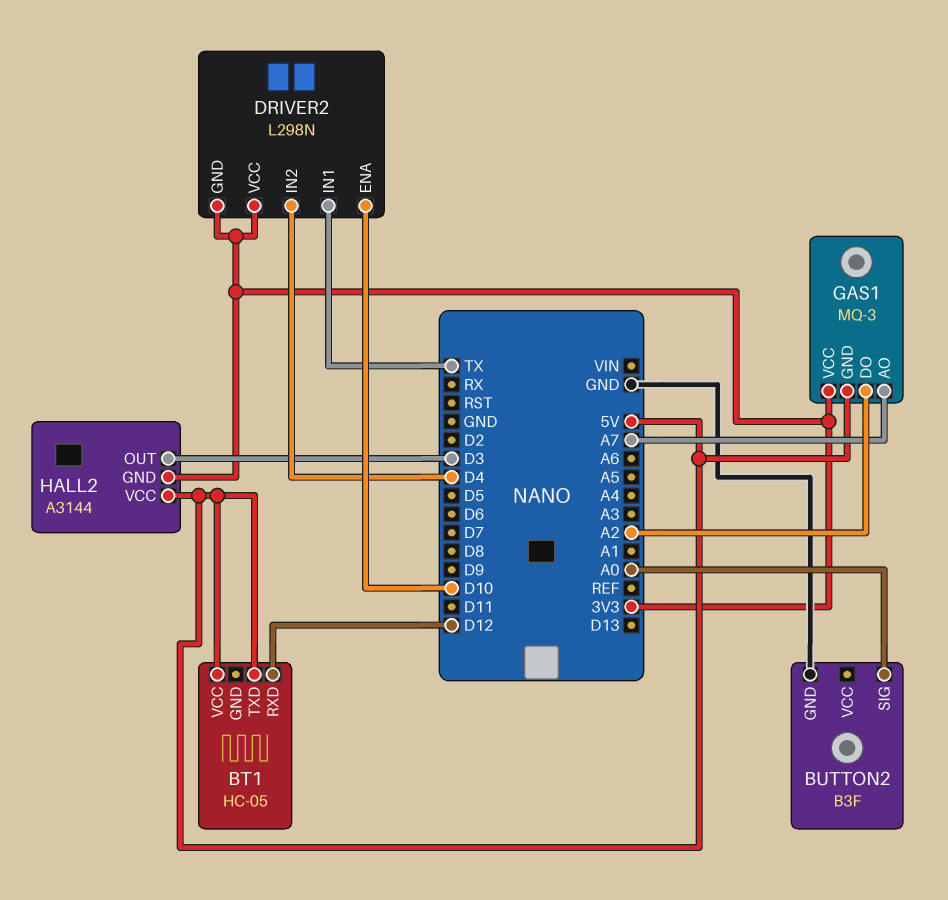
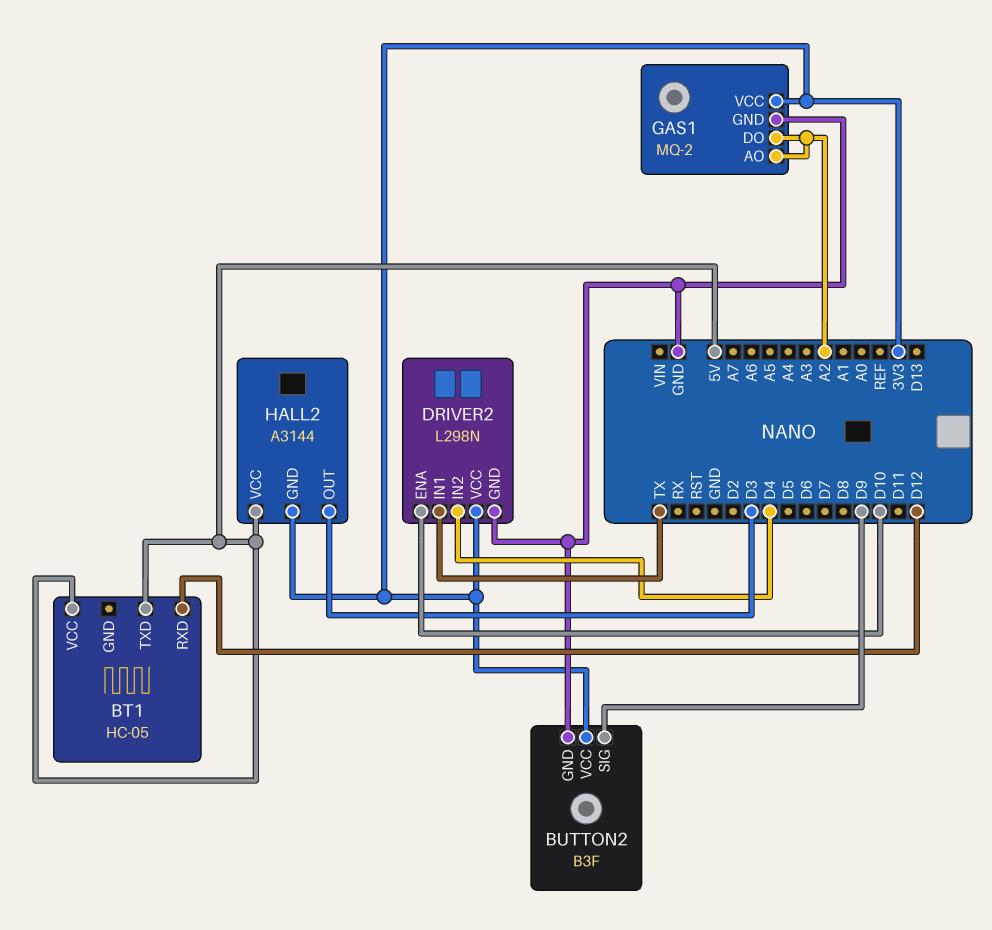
BUTTON2 pin SIG: A0 -> D9
BUTTON2 pin VCC: none -> 3V3
DRIVER2 pin GND: 3V3 -> GND
GAS1: MQ-3 -> MQ-2
GAS1 pin AO: A7 -> A2
GAS1 pin GND: 5V -> GND

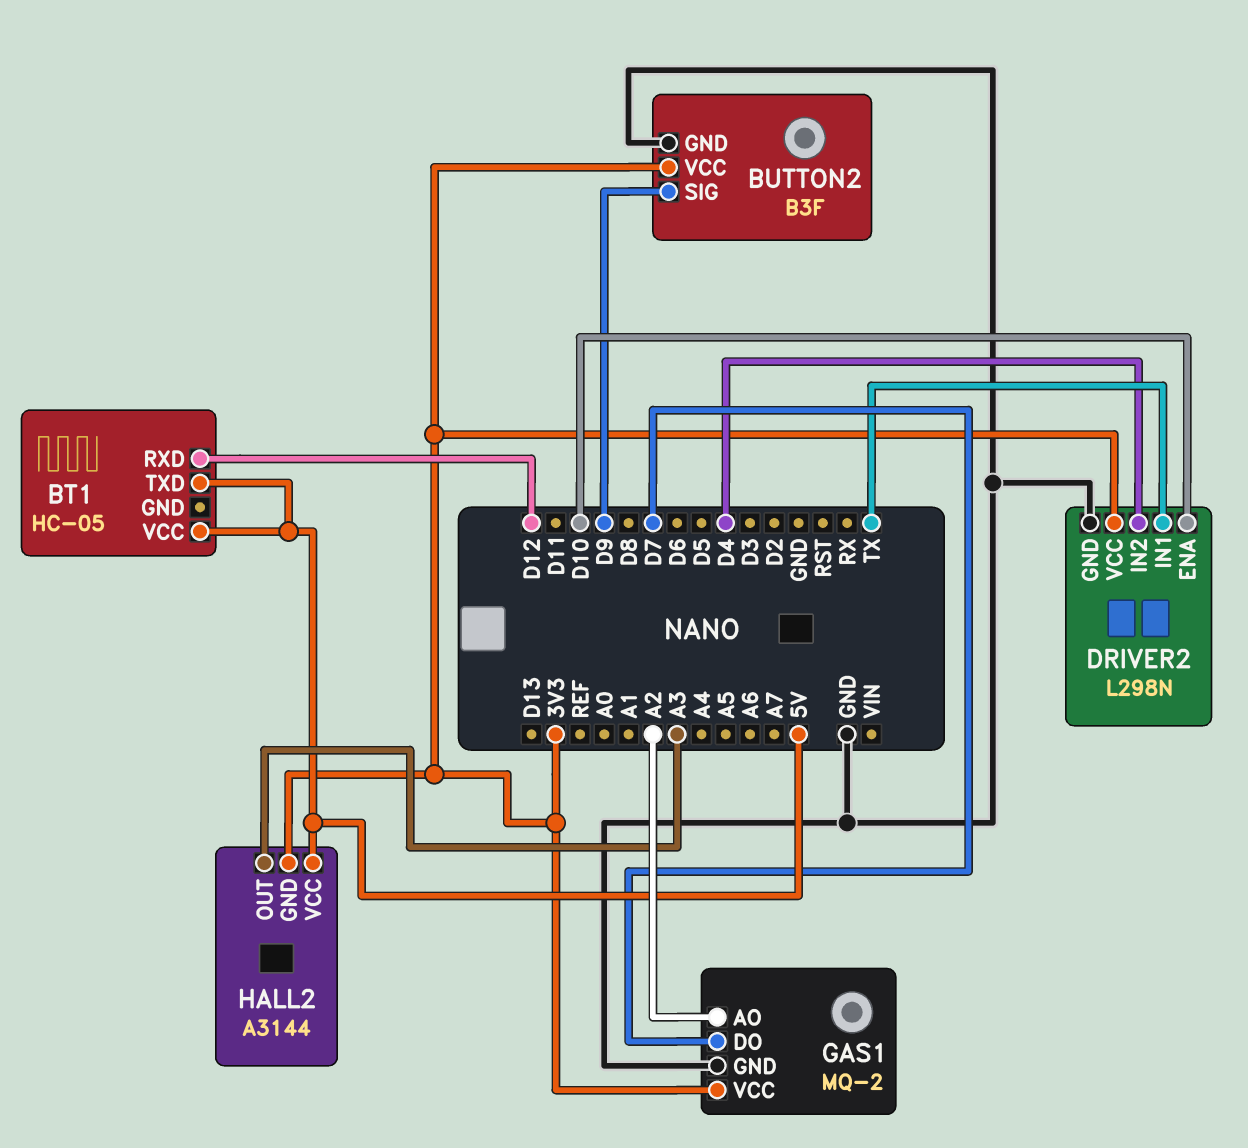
GAS1 pin DO: A2 -> D7
HALL2 pin OUT: D3 -> A3

